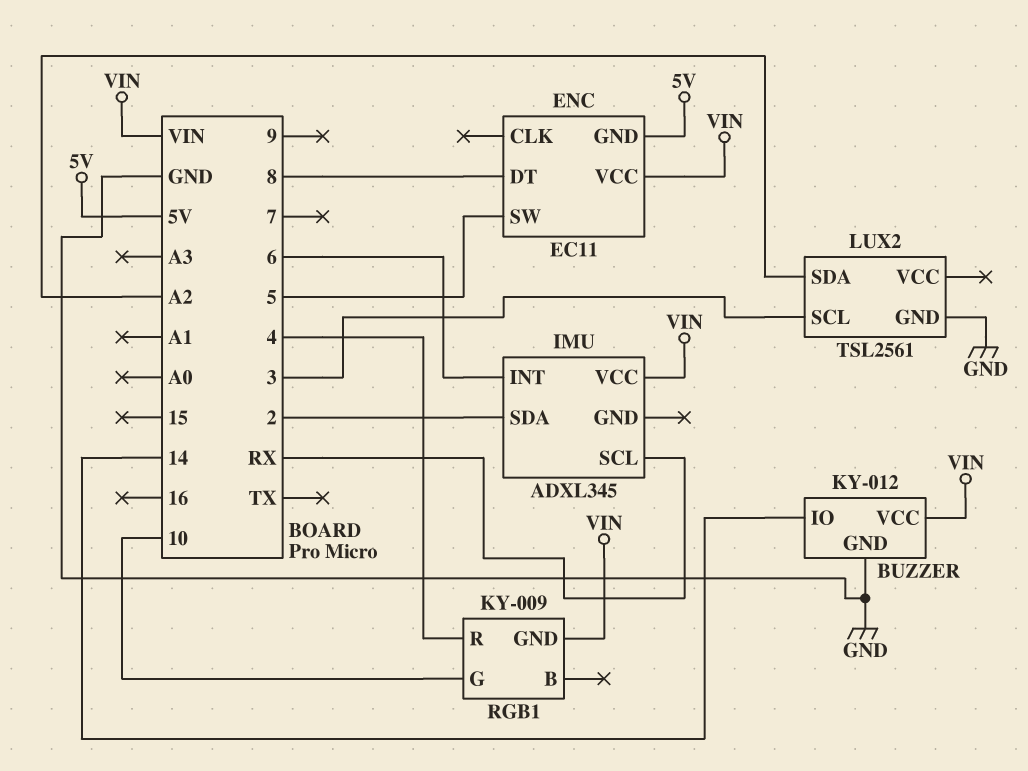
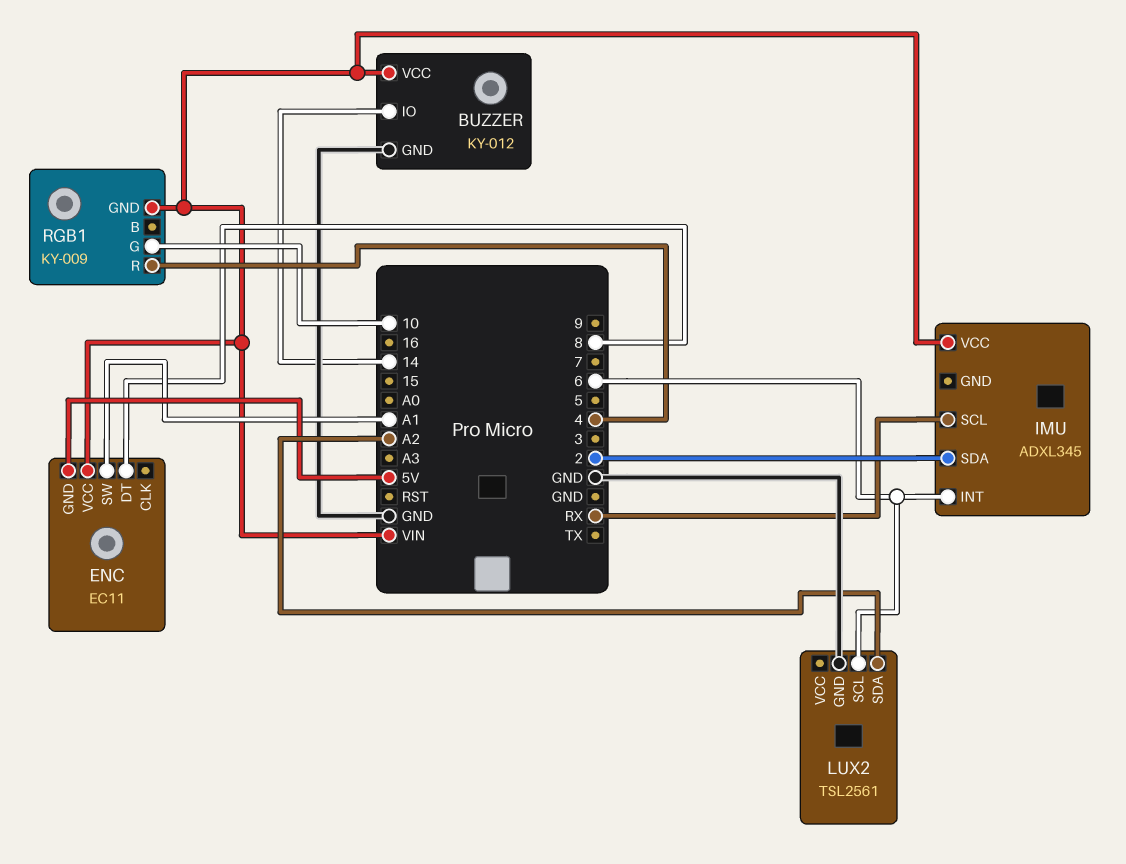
ENC pin SW: 5 -> A1
LUX2 pin SCL: 3 -> 6

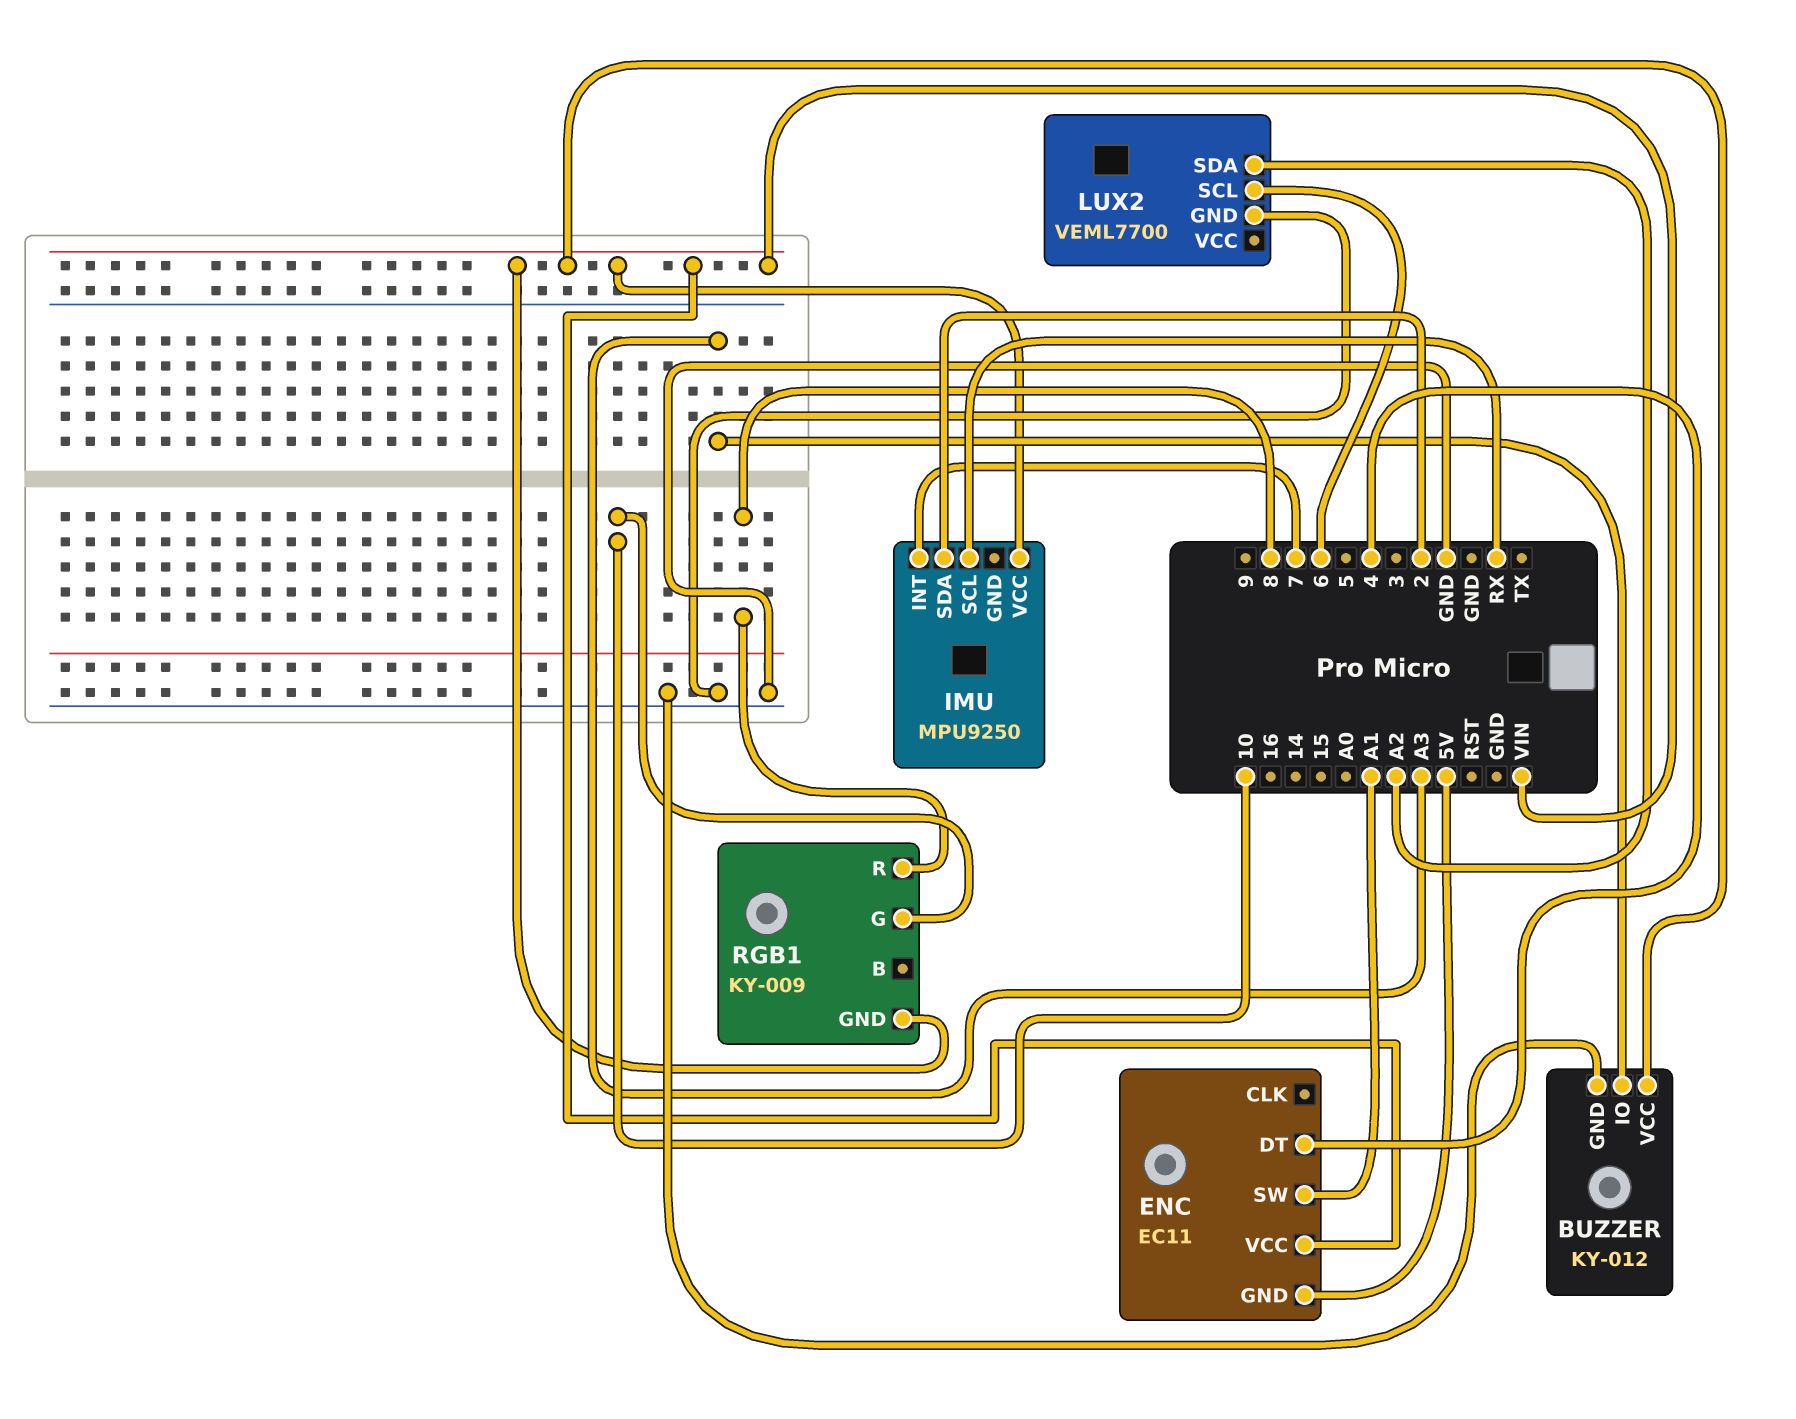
BUZZER pin IO: 14 -> A3
ENC pin DT: 8 -> 4
IMU: ADXL345 -> MPU9250
IMU pin INT: 6 -> 7
LUX2: TSL2561 -> VEML7700
RGB1 pin R: 4 -> 8

